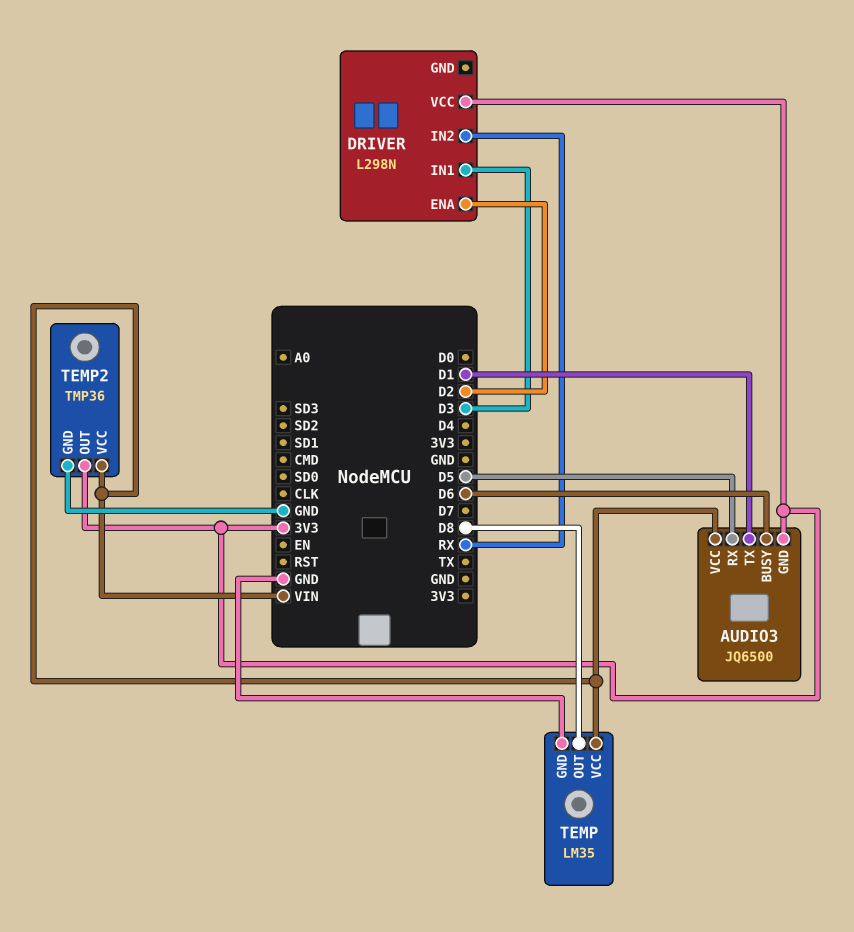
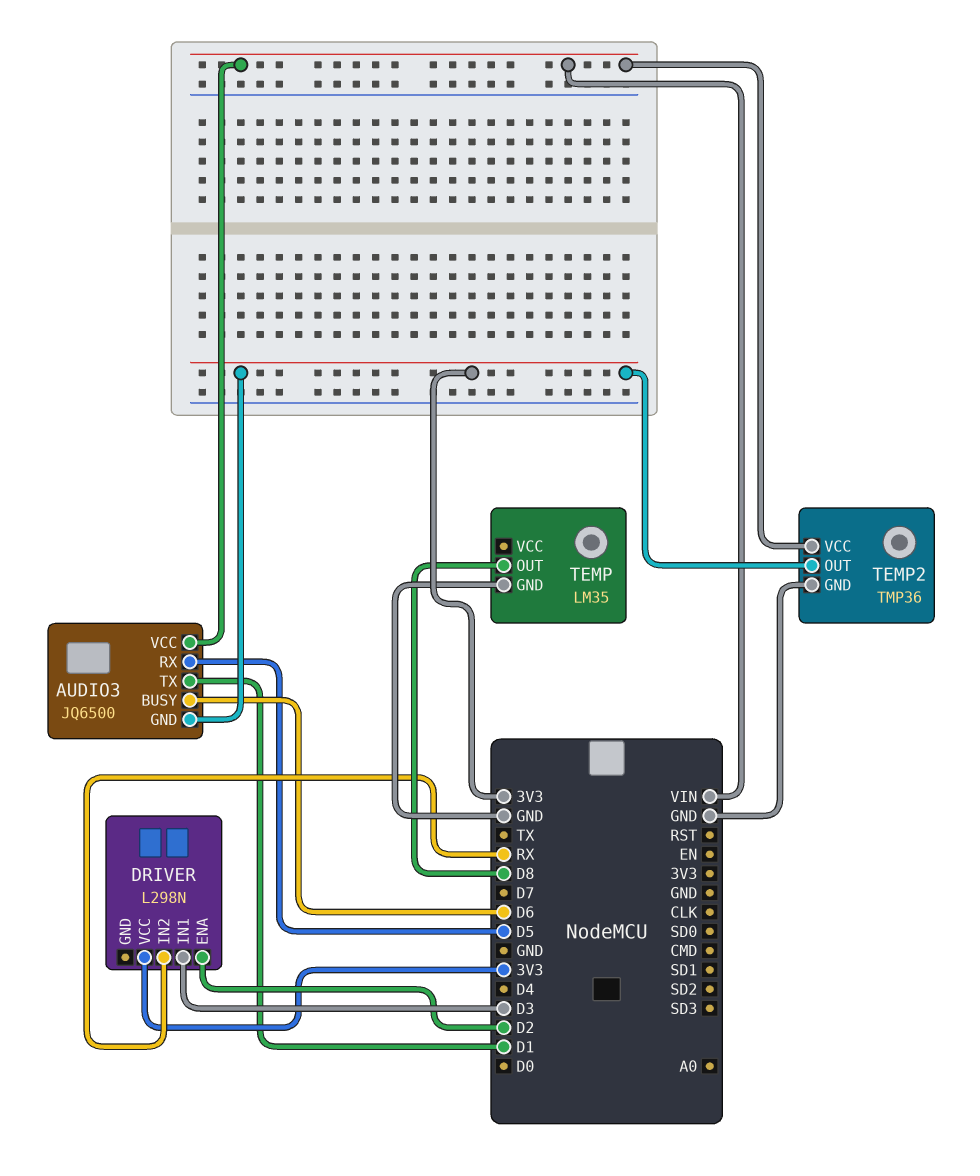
TEMP pin VCC: VIN -> none

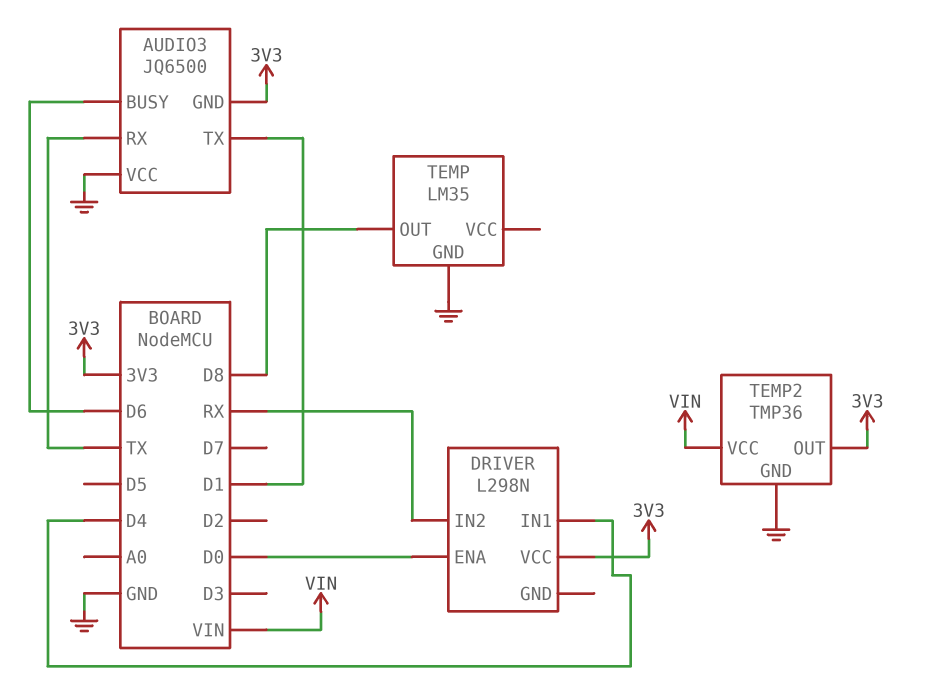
AUDIO3 pin RX: D5 -> TX
AUDIO3 pin VCC: VIN -> GND
DRIVER pin ENA: D2 -> D0
DRIVER pin IN1: D3 -> D4

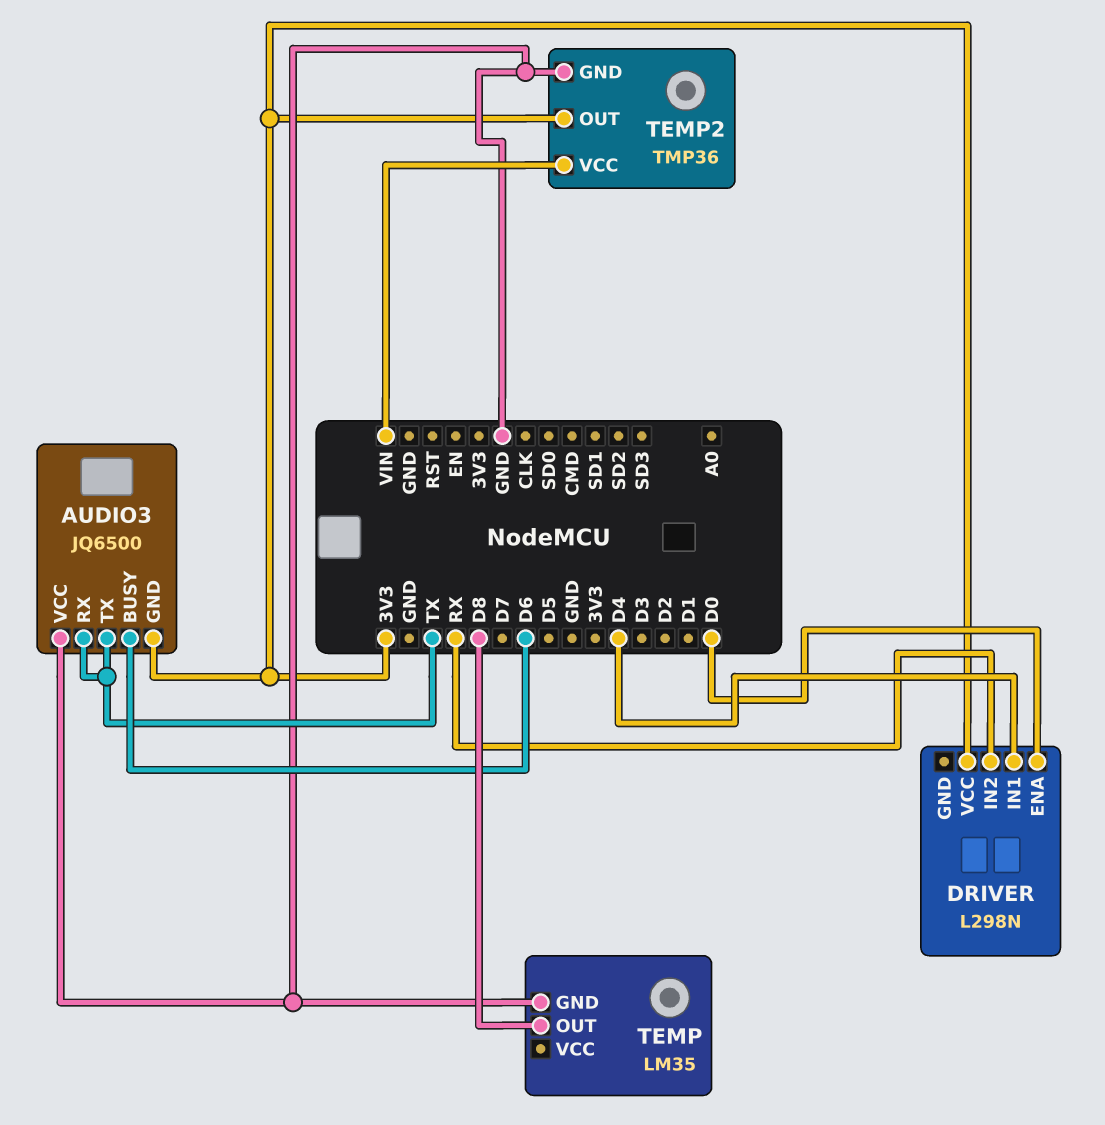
AUDIO3 pin TX: D1 -> TX

